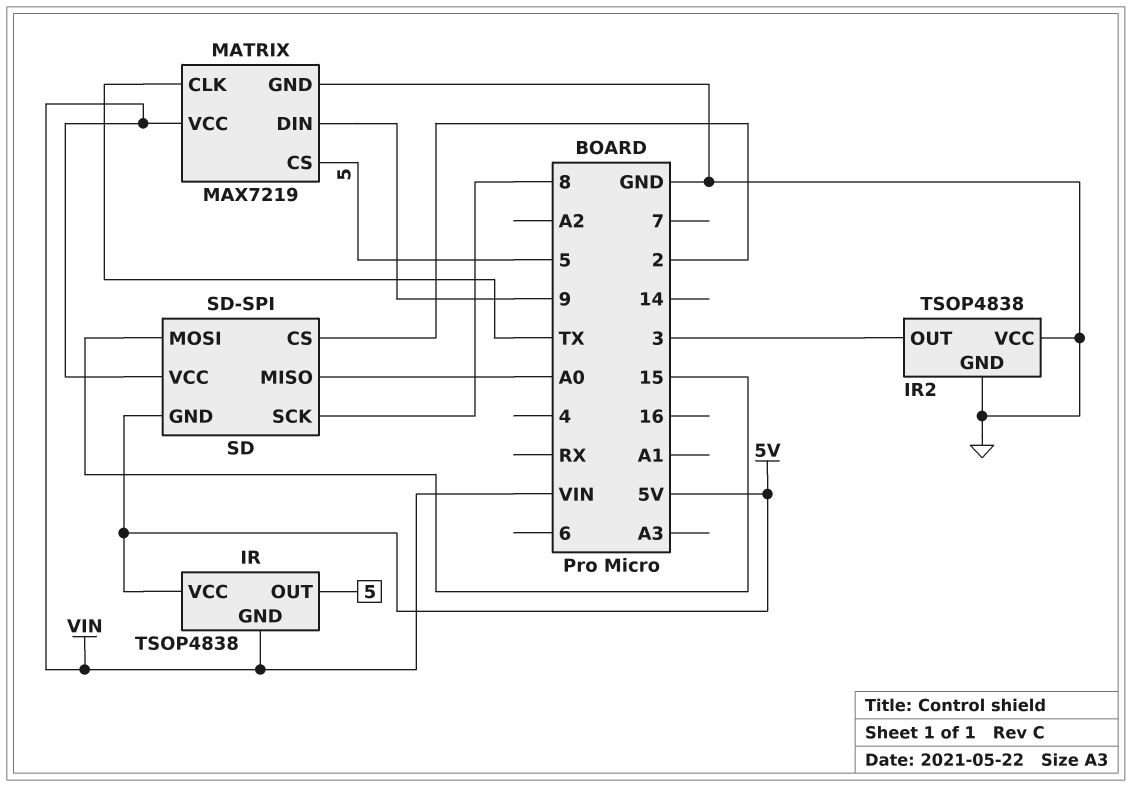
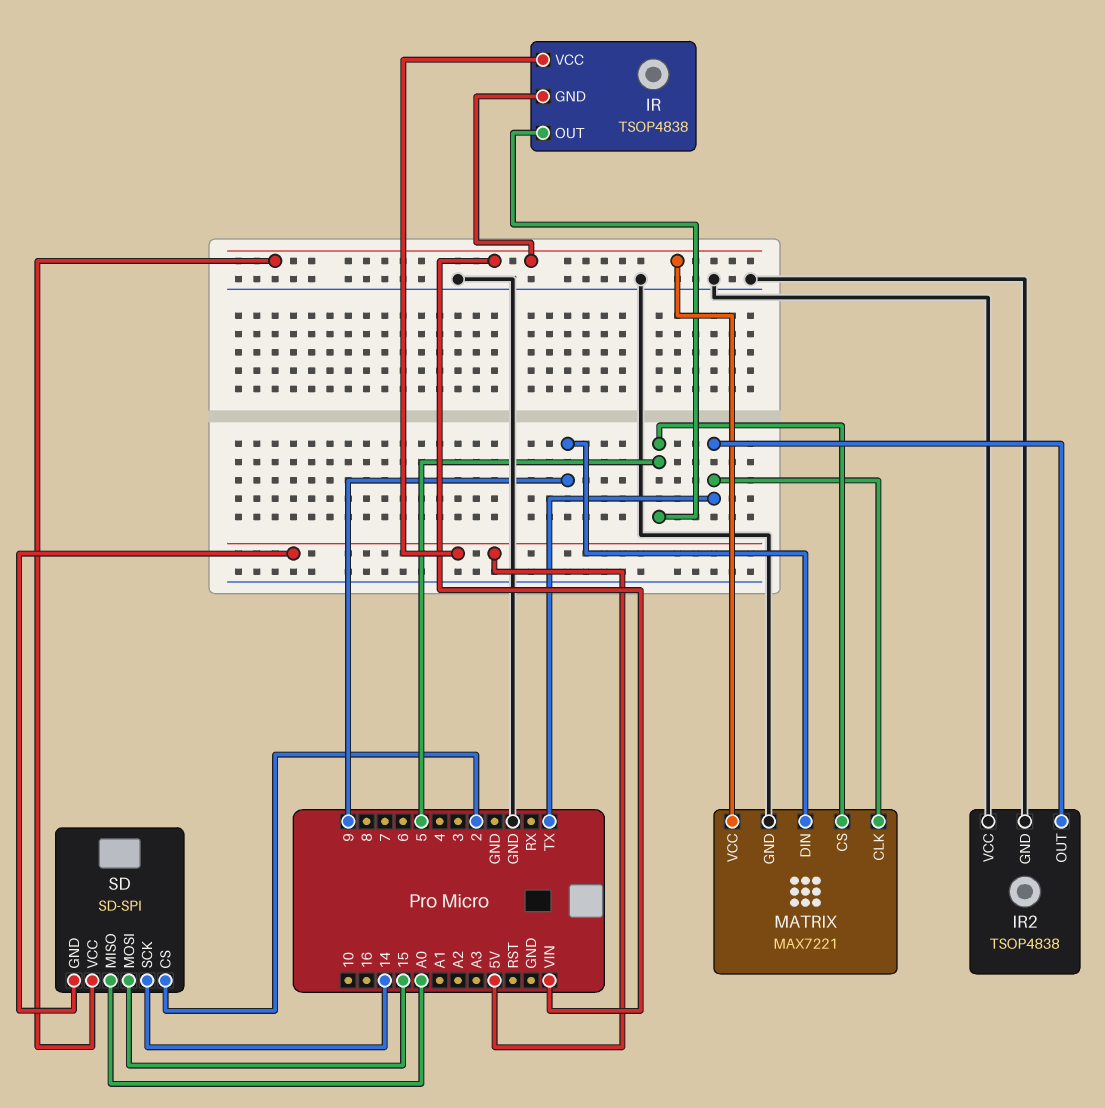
IR2 pin OUT: 3 -> TX
MATRIX: MAX7219 -> MAX7221
SD pin SCK: 8 -> 14

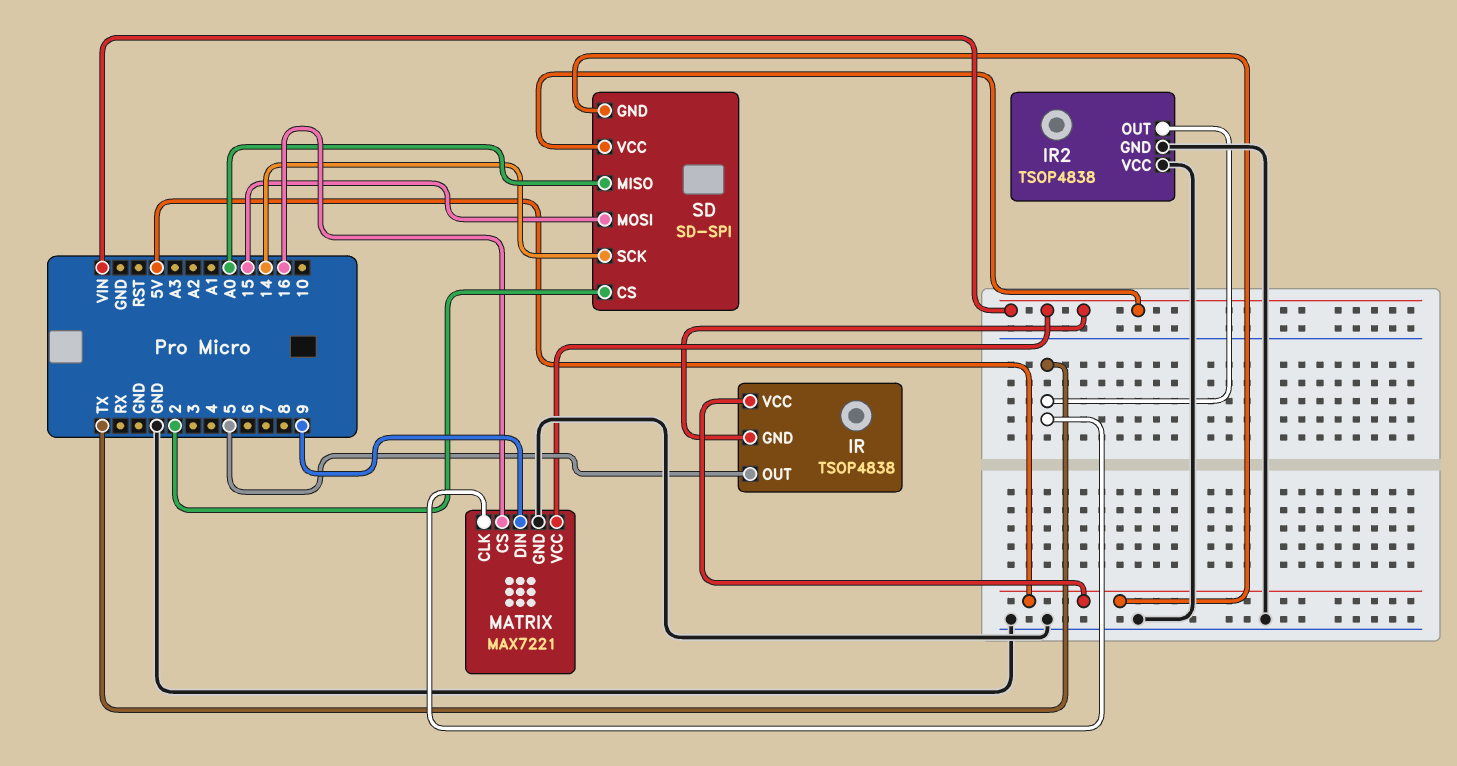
MATRIX pin CS: 5 -> 16

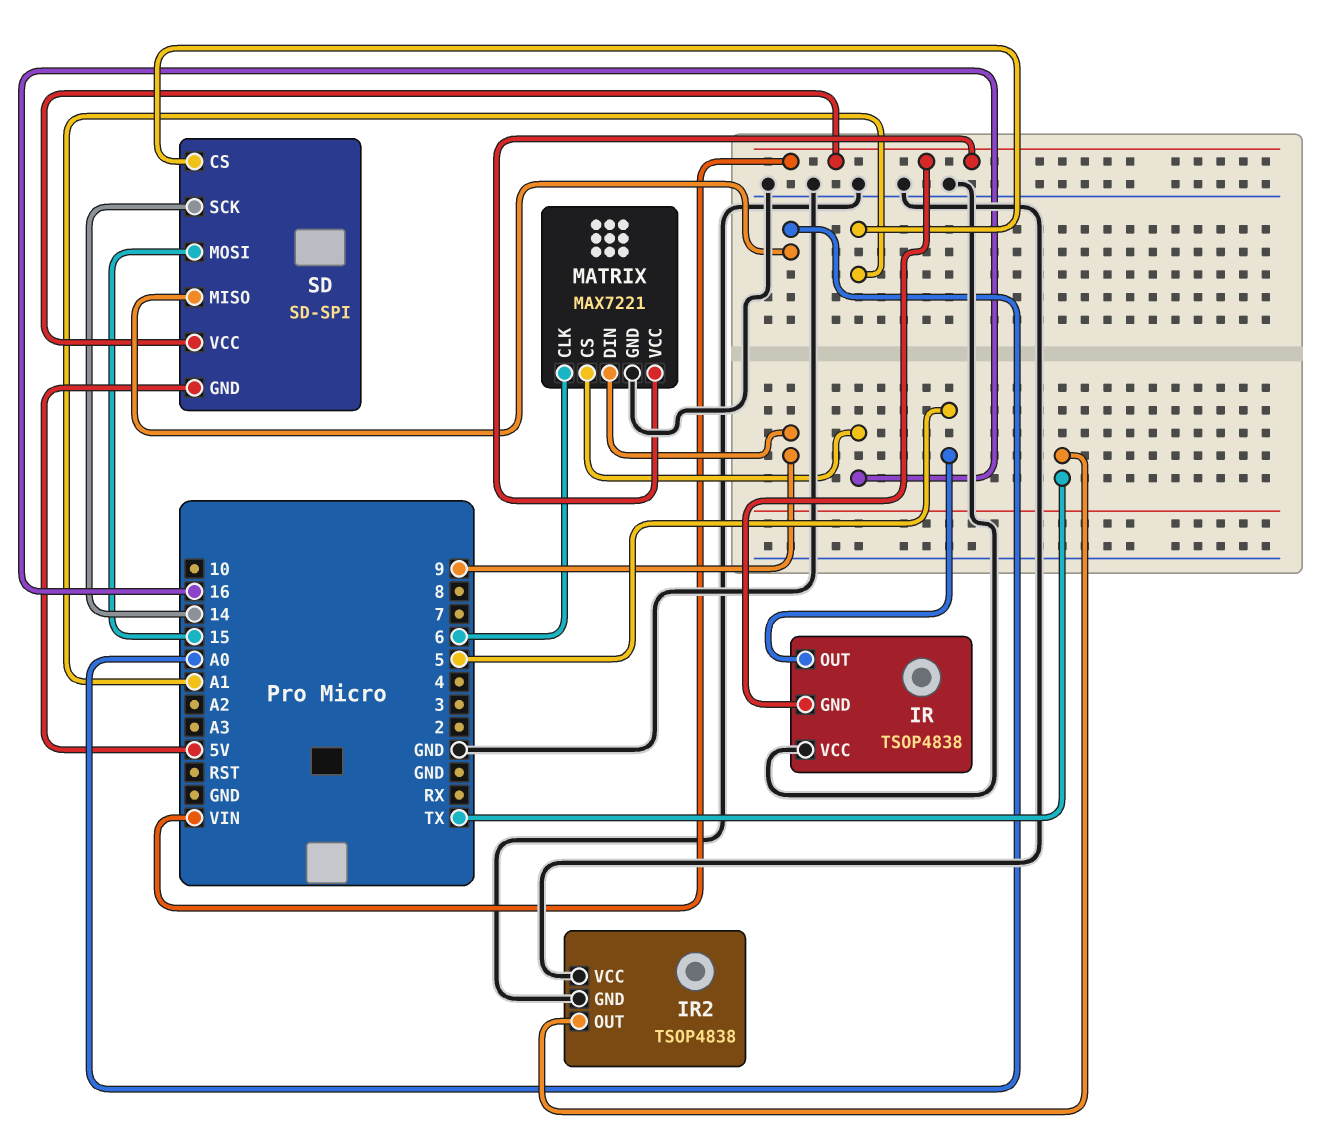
IR pin VCC: 5V -> GND
MATRIX pin CLK: TX -> 6
SD pin CS: 2 -> A1

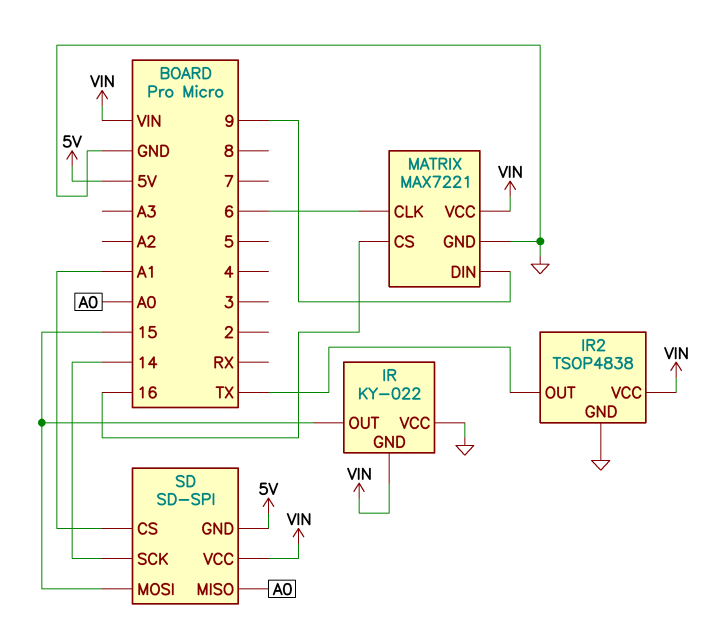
IR: TSOP4838 -> KY-022
IR pin OUT: 5 -> 15
IR2 pin VCC: GND -> VIN

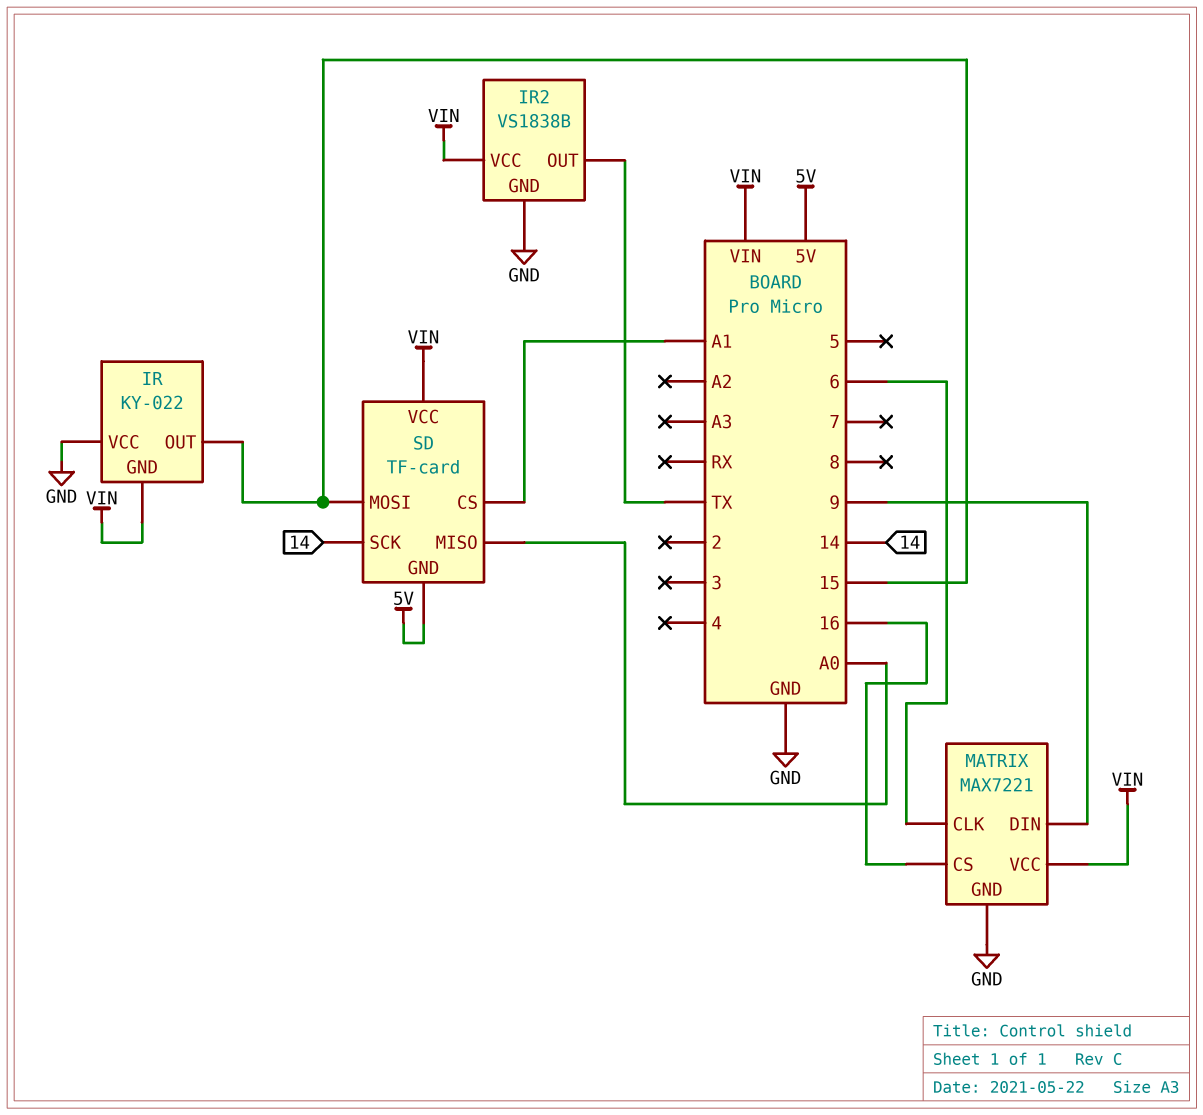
IR2: TSOP4838 -> VS1838B
SD: SD-SPI -> TF-card

